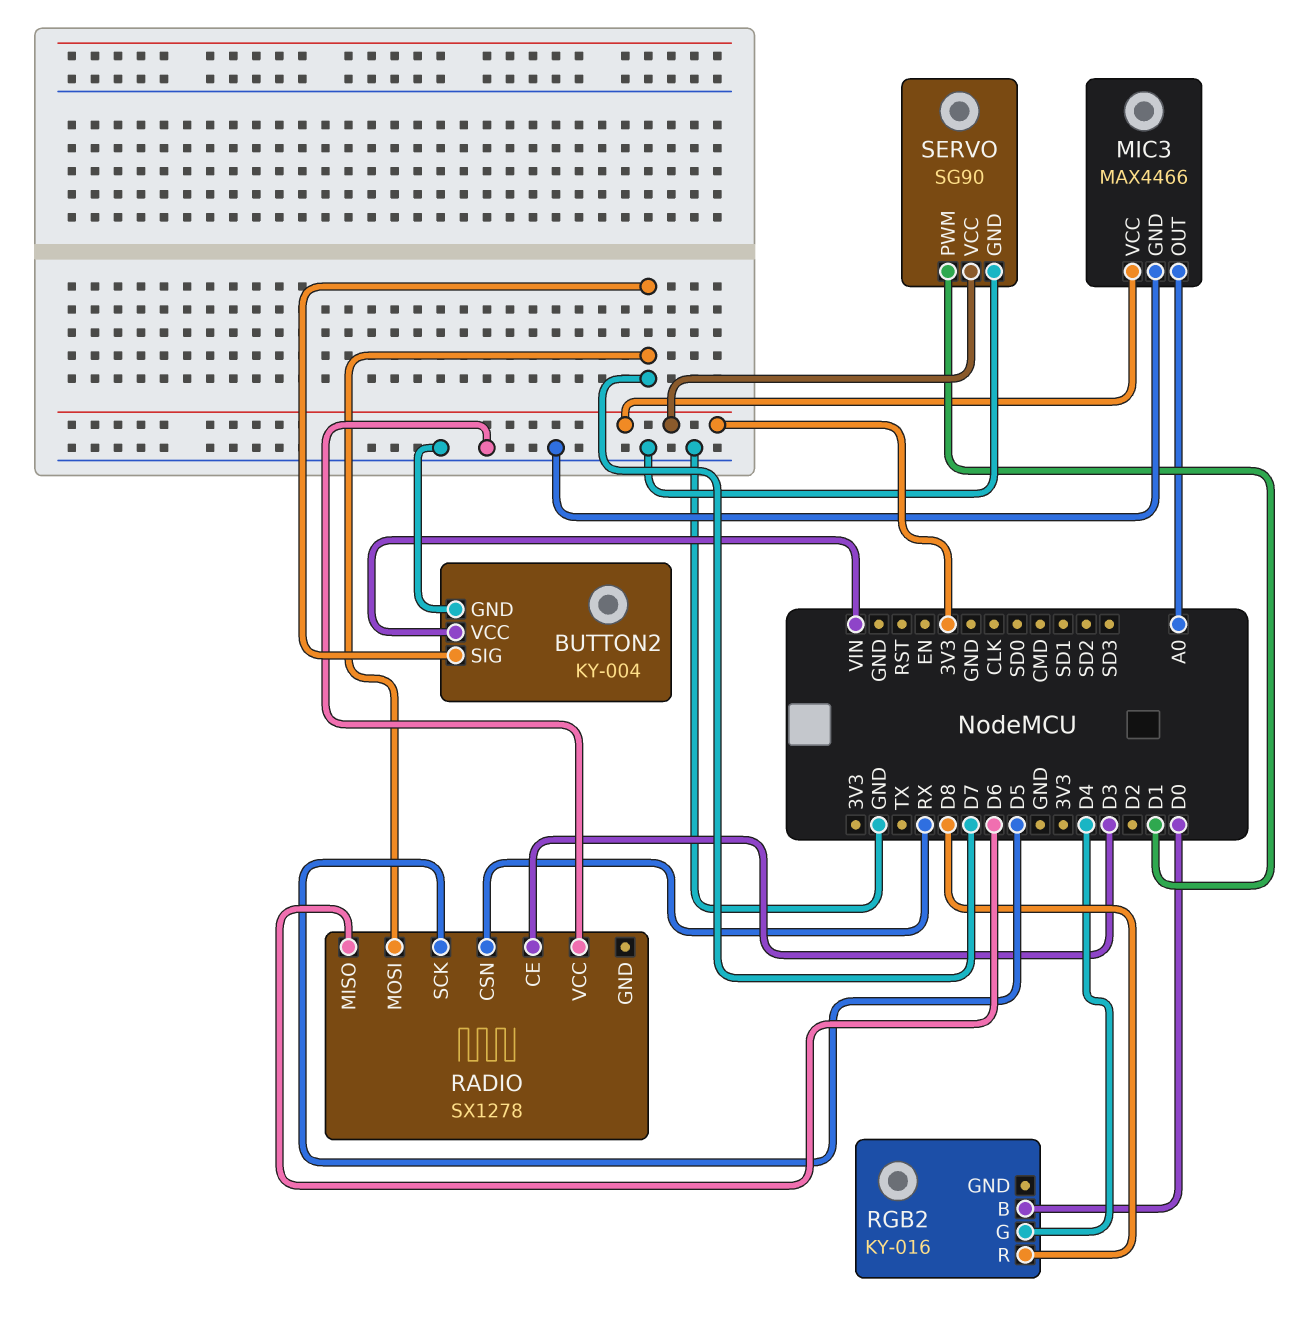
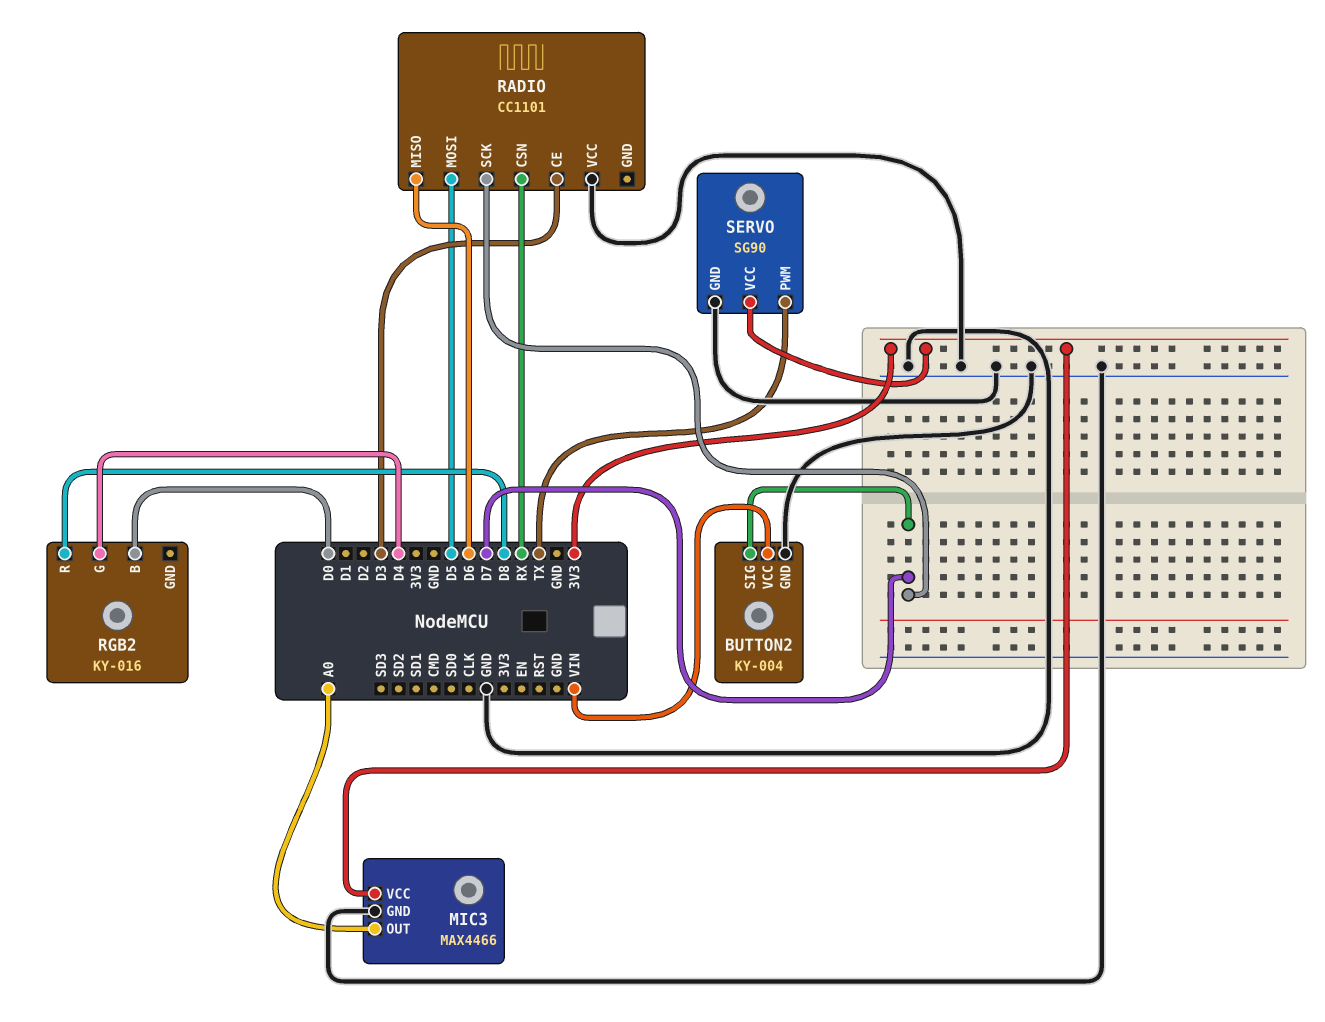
RADIO: SX1278 -> CC1101
RADIO pin MOSI: D7 -> D5
RADIO pin SCK: D5 -> D7
SERVO pin PWM: D1 -> TX

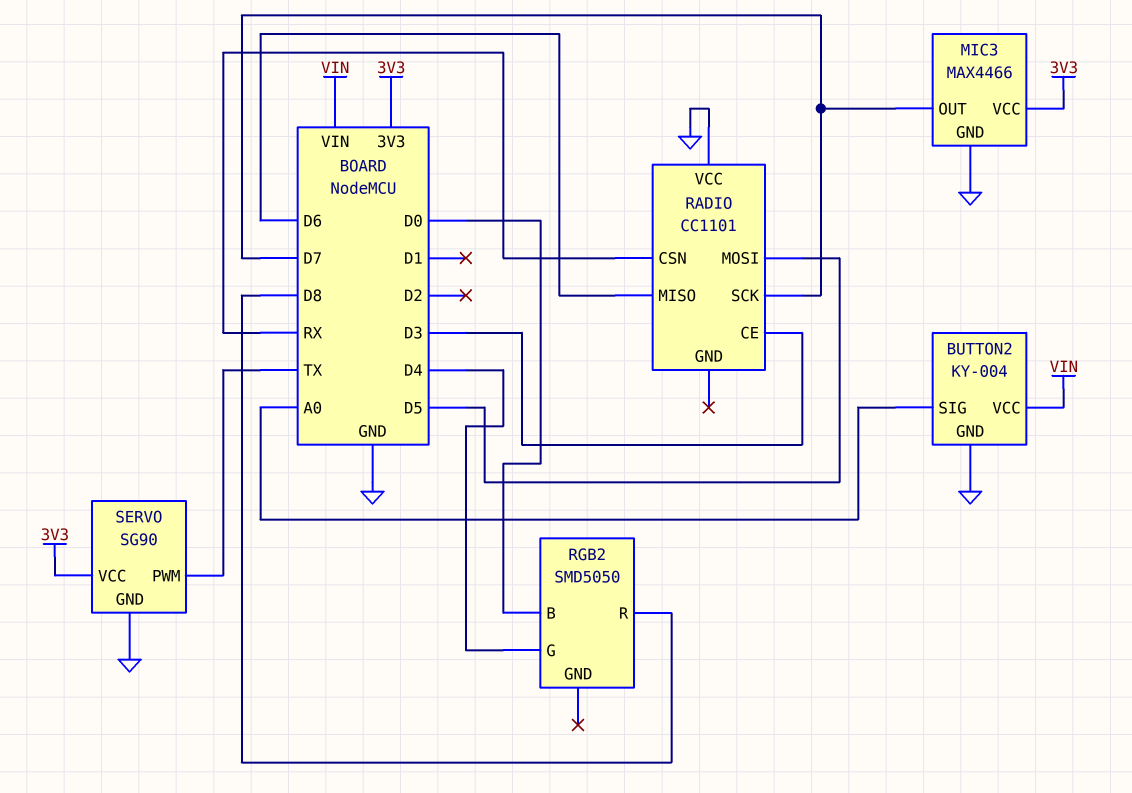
BUTTON2 pin SIG: D7 -> A0
MIC3 pin OUT: A0 -> D7
RGB2: KY-016 -> SMD5050

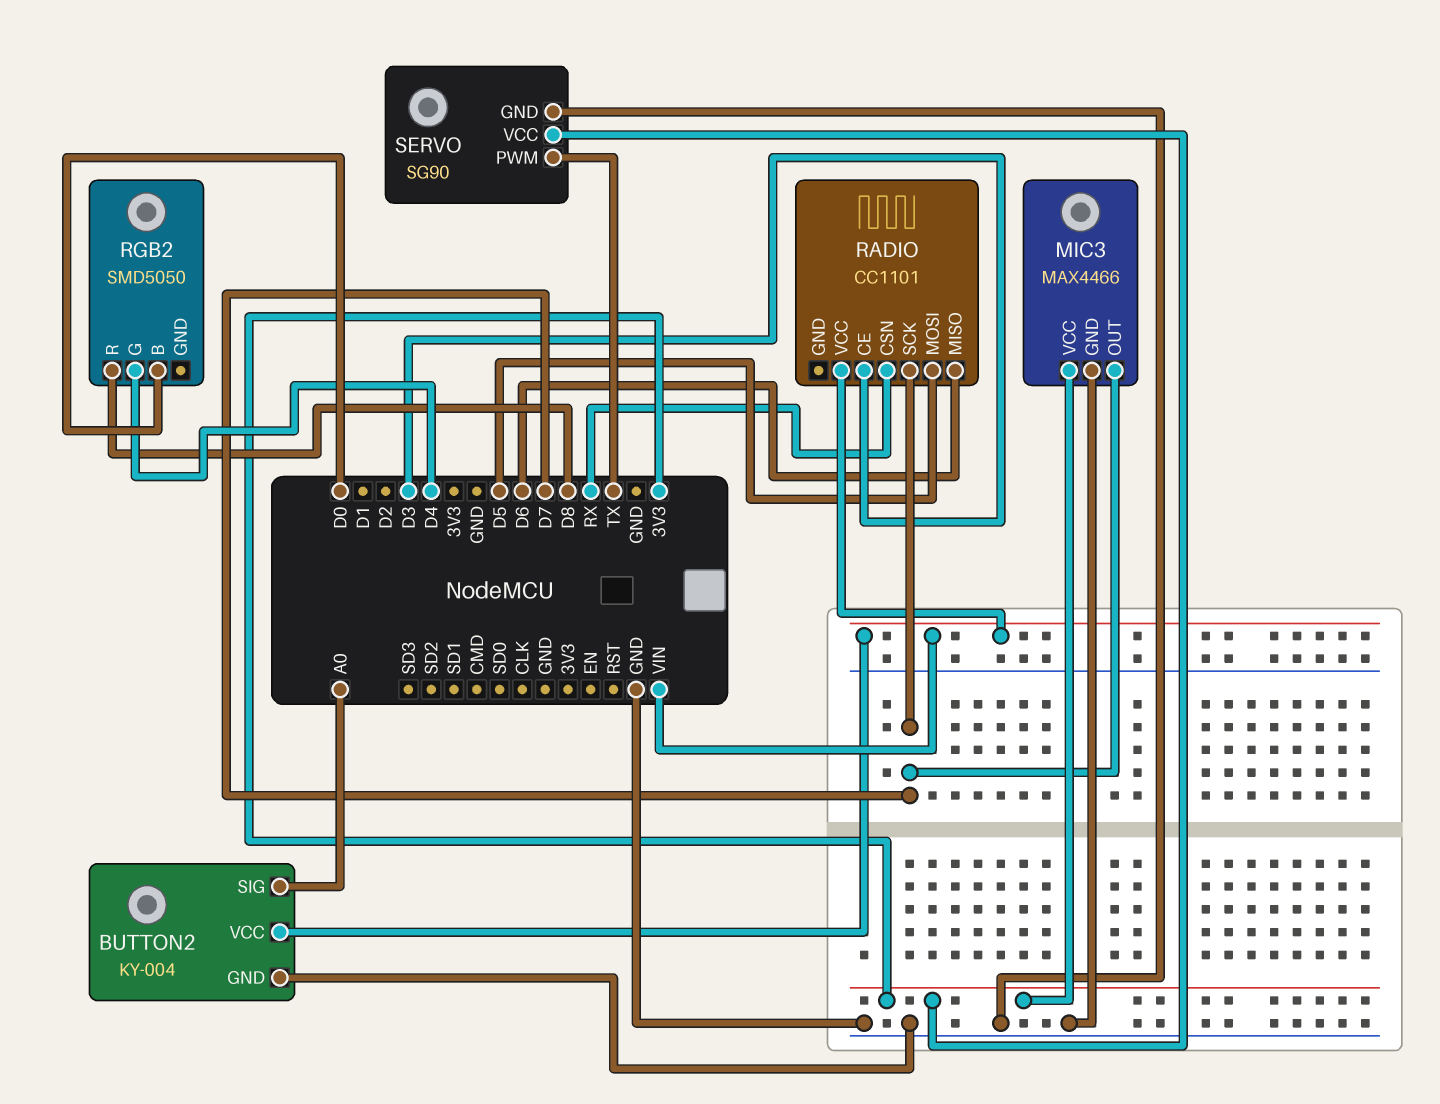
RADIO pin VCC: GND -> VIN

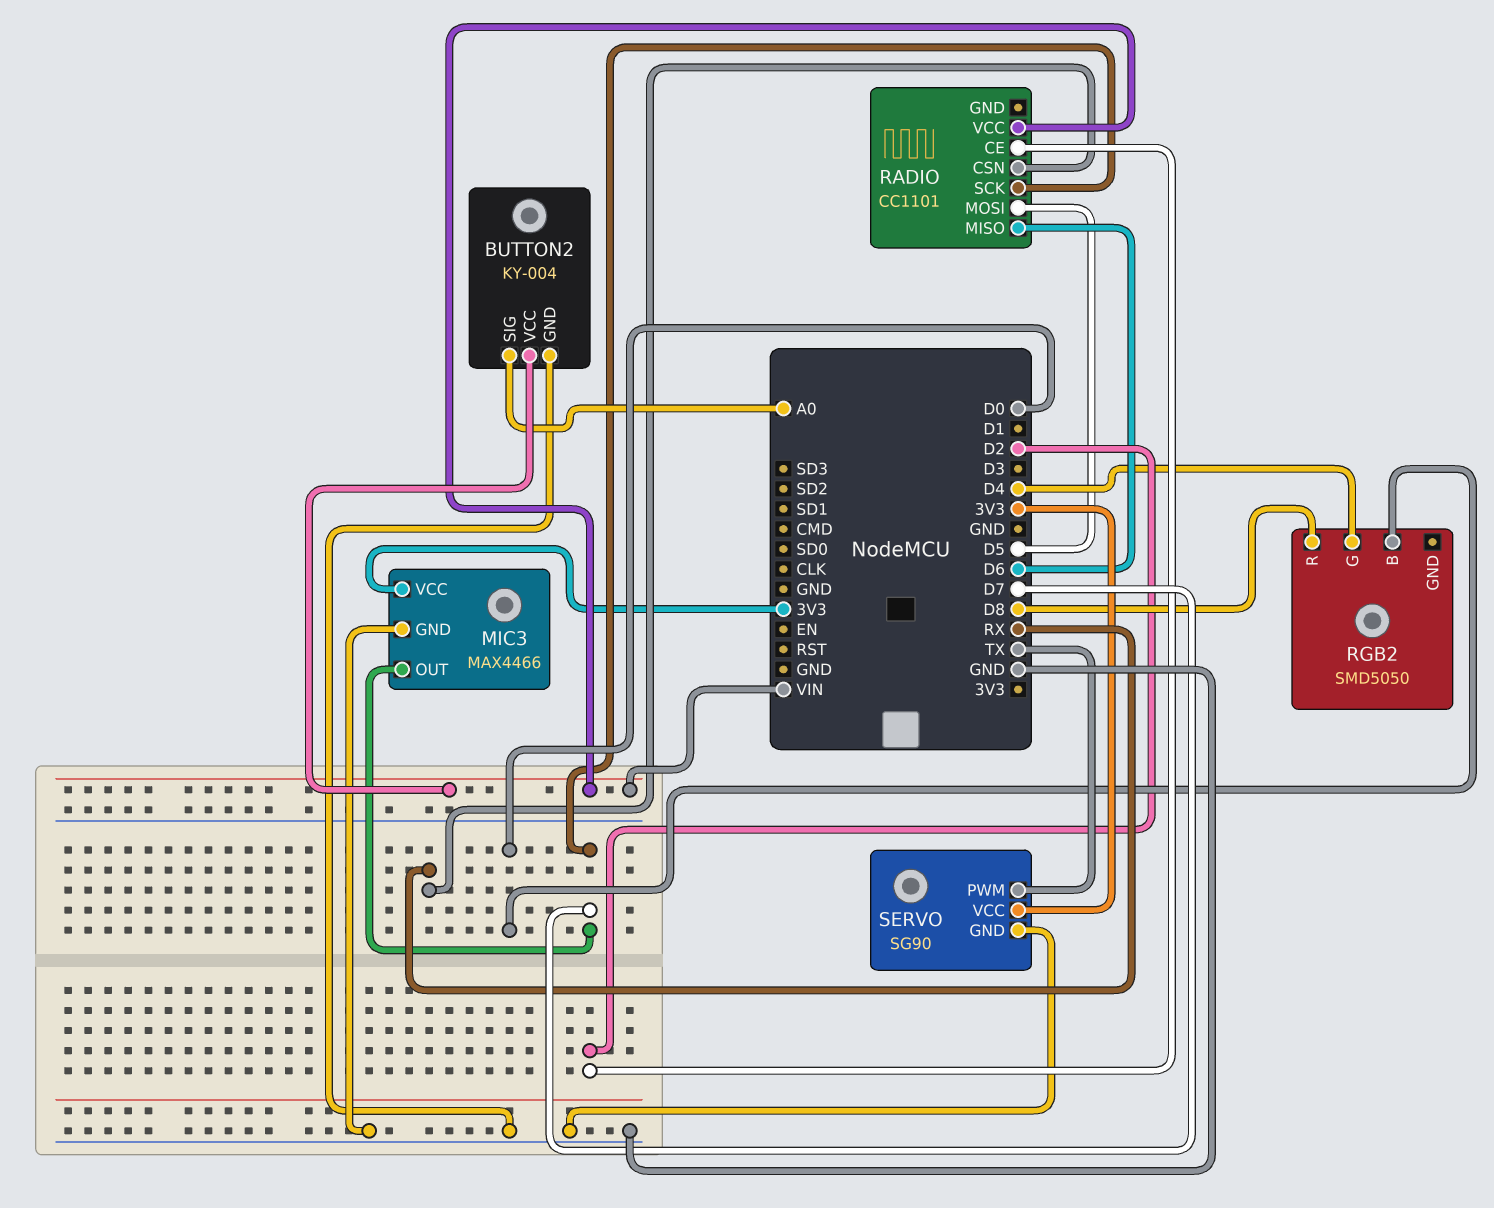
RADIO pin CE: D3 -> D2

